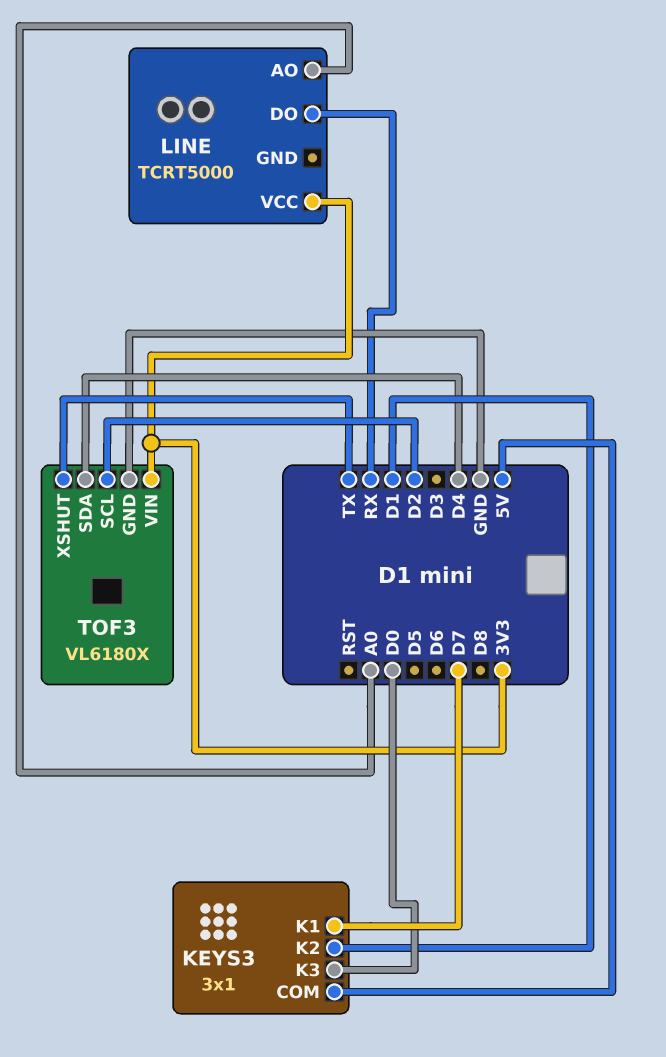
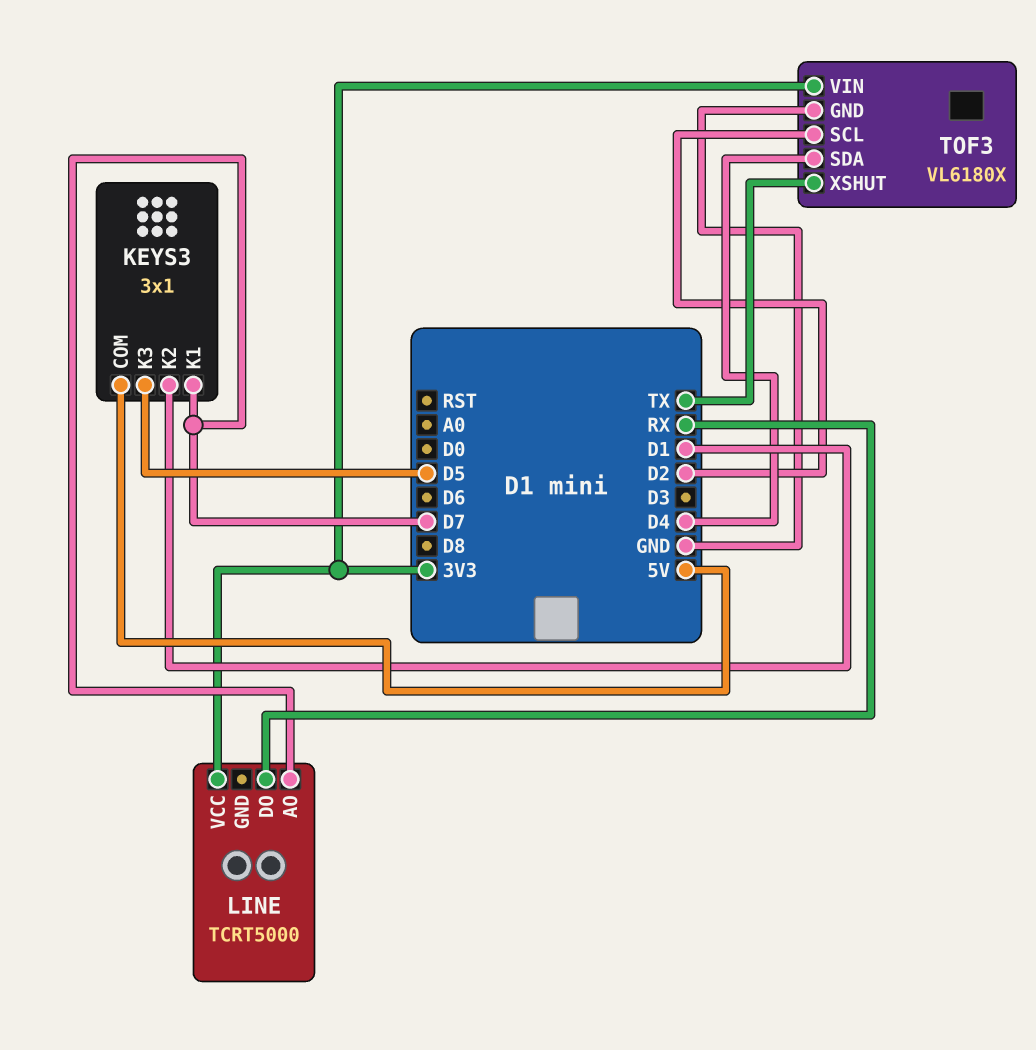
KEYS3 pin K3: D0 -> D5
LINE pin AO: A0 -> D7

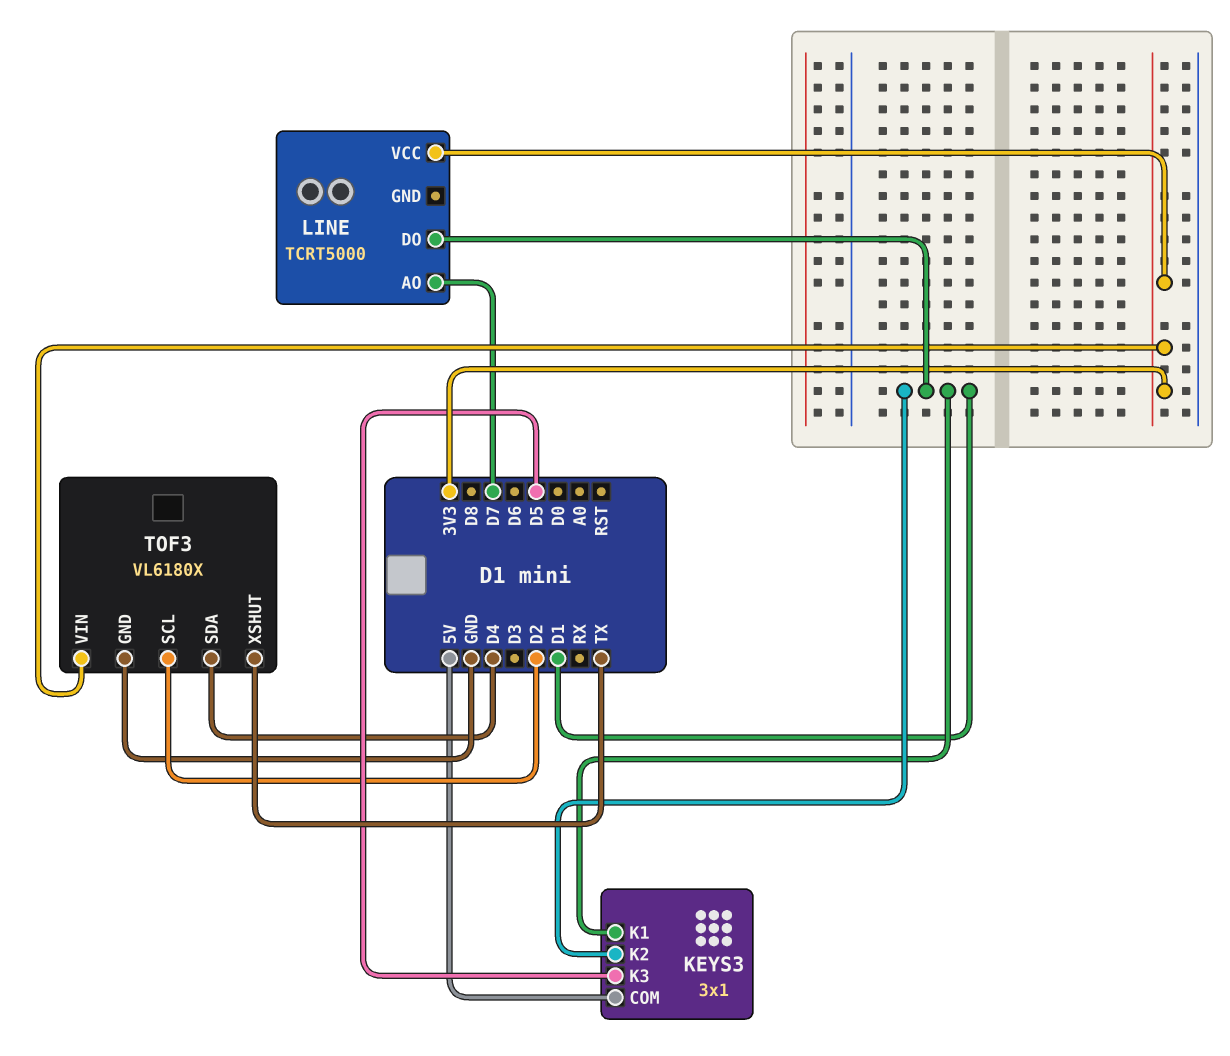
KEYS3 pin K1: D7 -> D1
LINE pin DO: RX -> D1

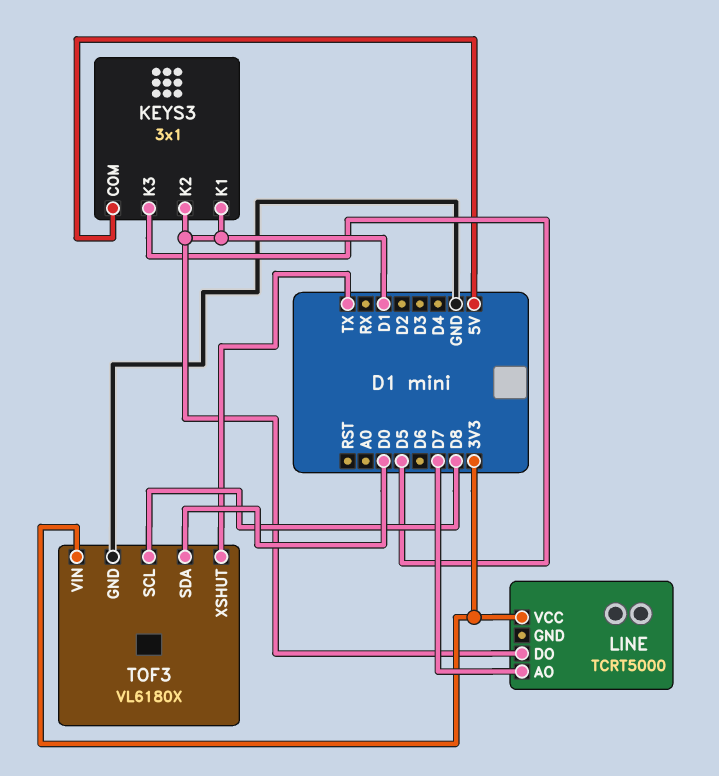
TOF3 pin SCL: D2 -> D8
TOF3 pin SDA: D4 -> D0

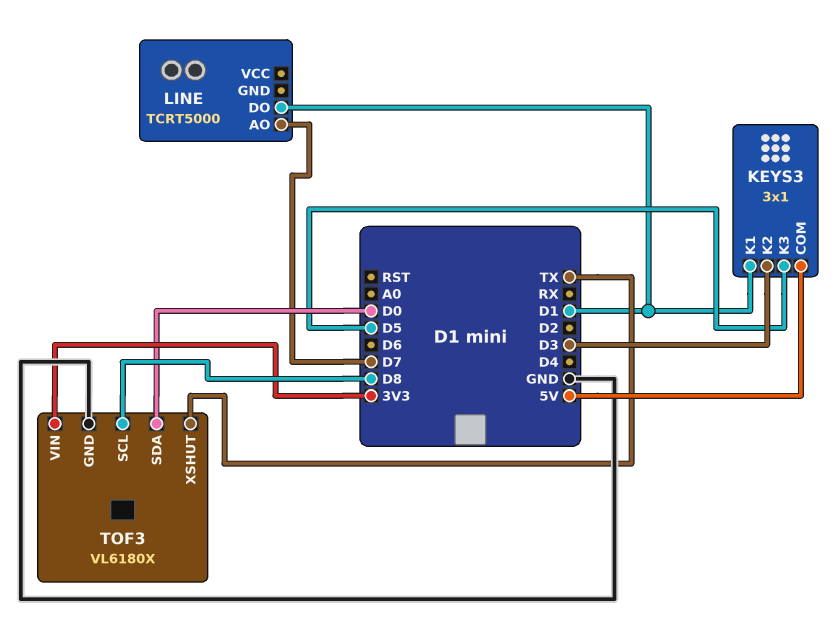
KEYS3 pin K2: D1 -> D3
LINE pin VCC: 3V3 -> none

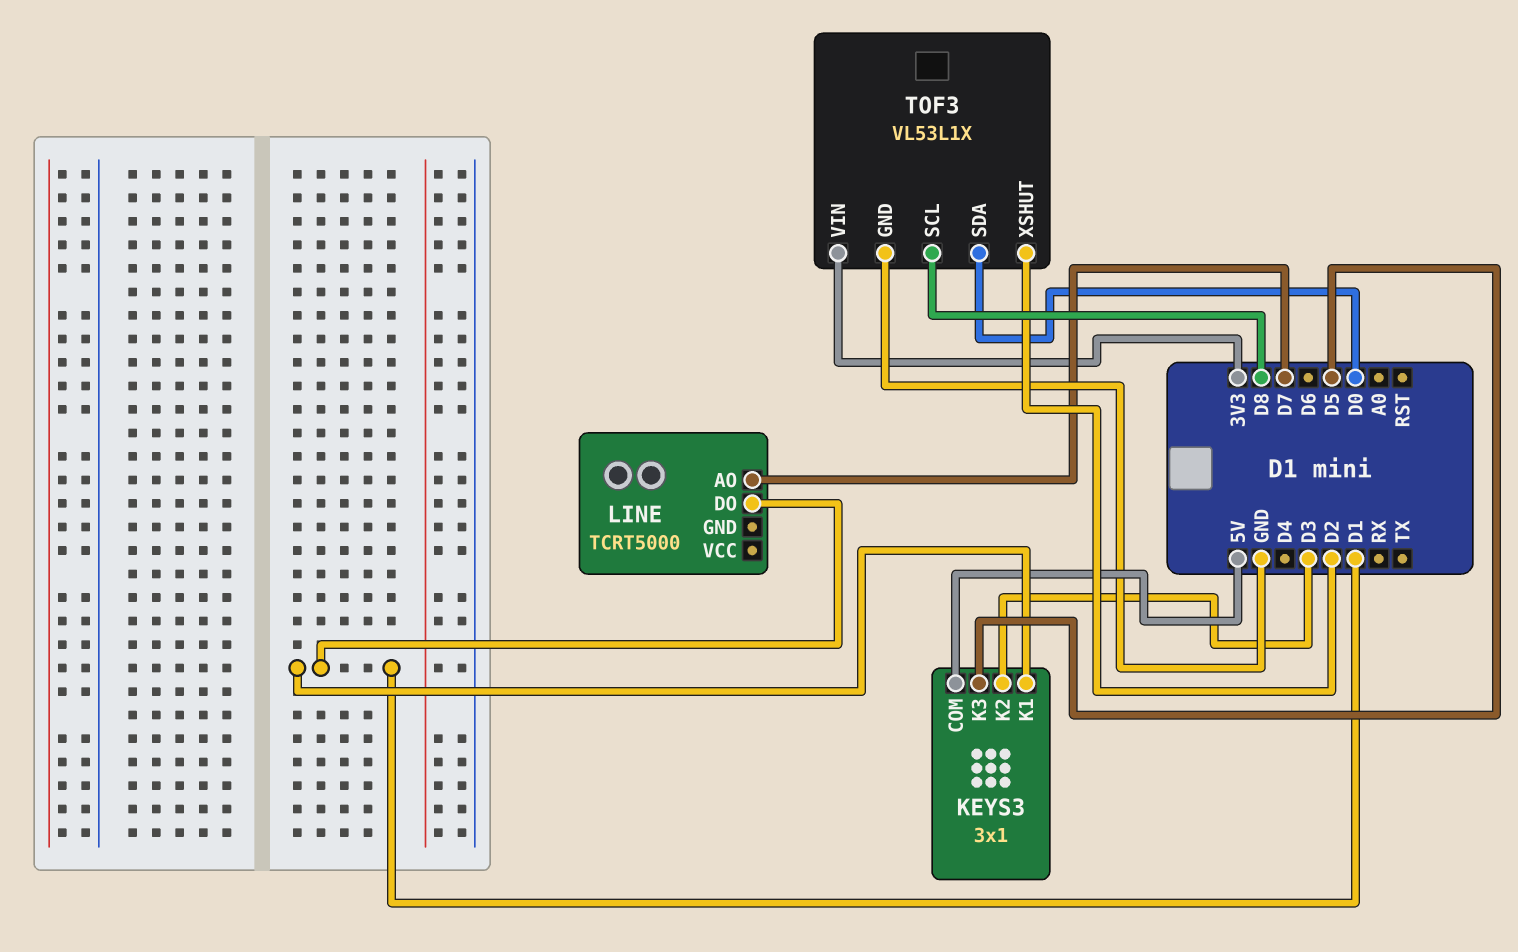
TOF3: VL6180X -> VL53L1X
TOF3 pin XSHUT: TX -> D2

